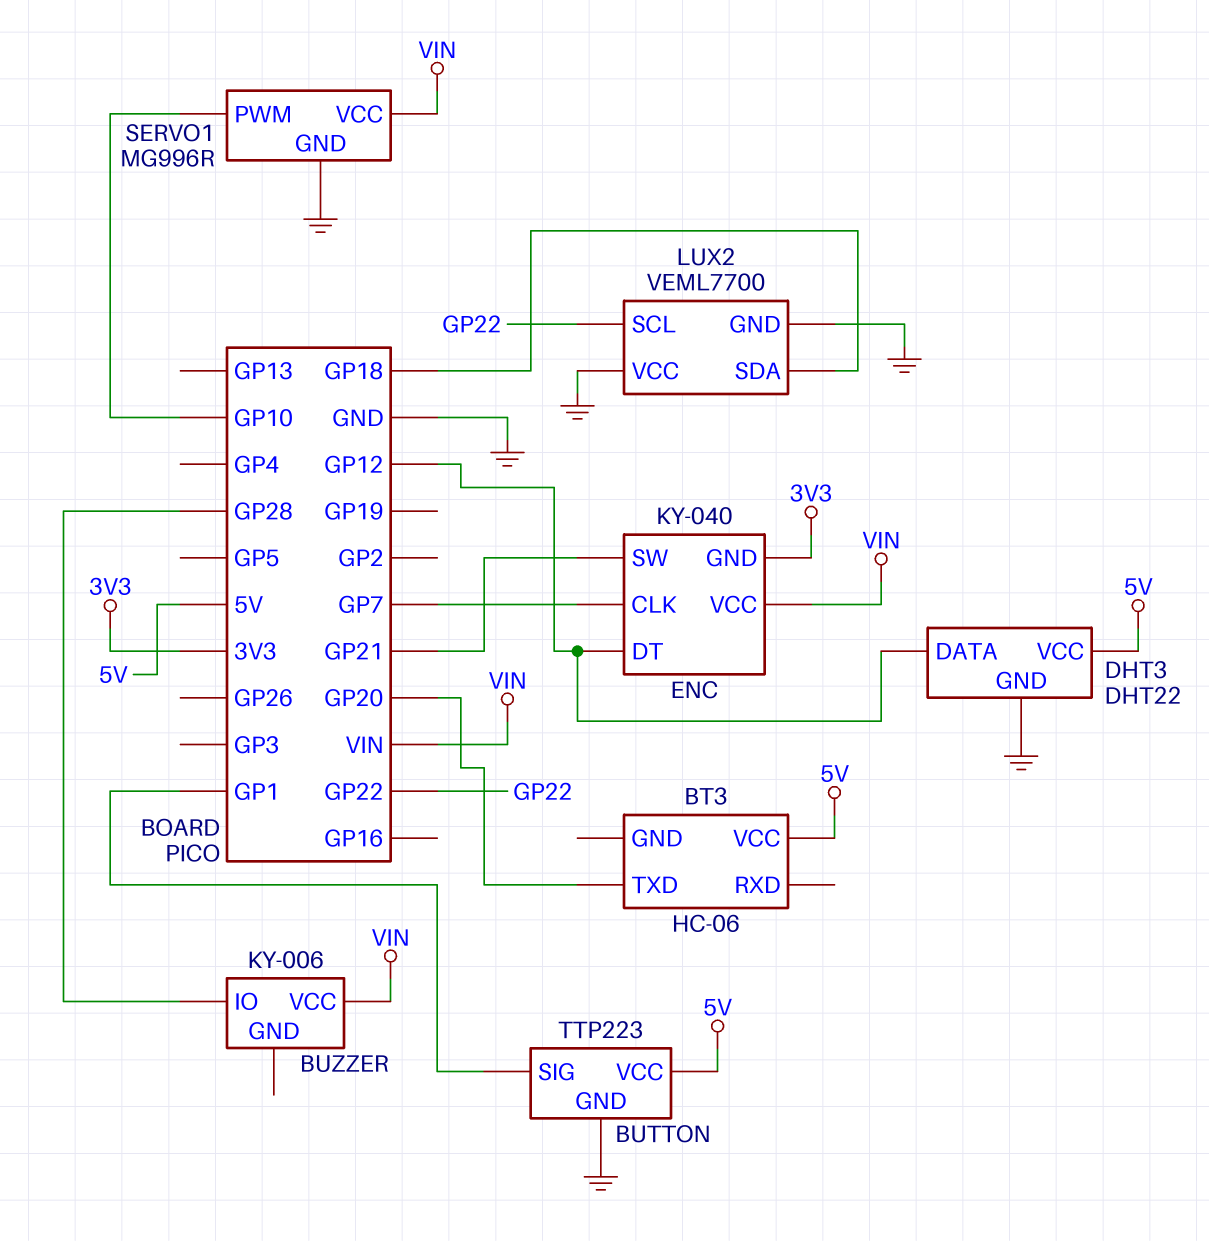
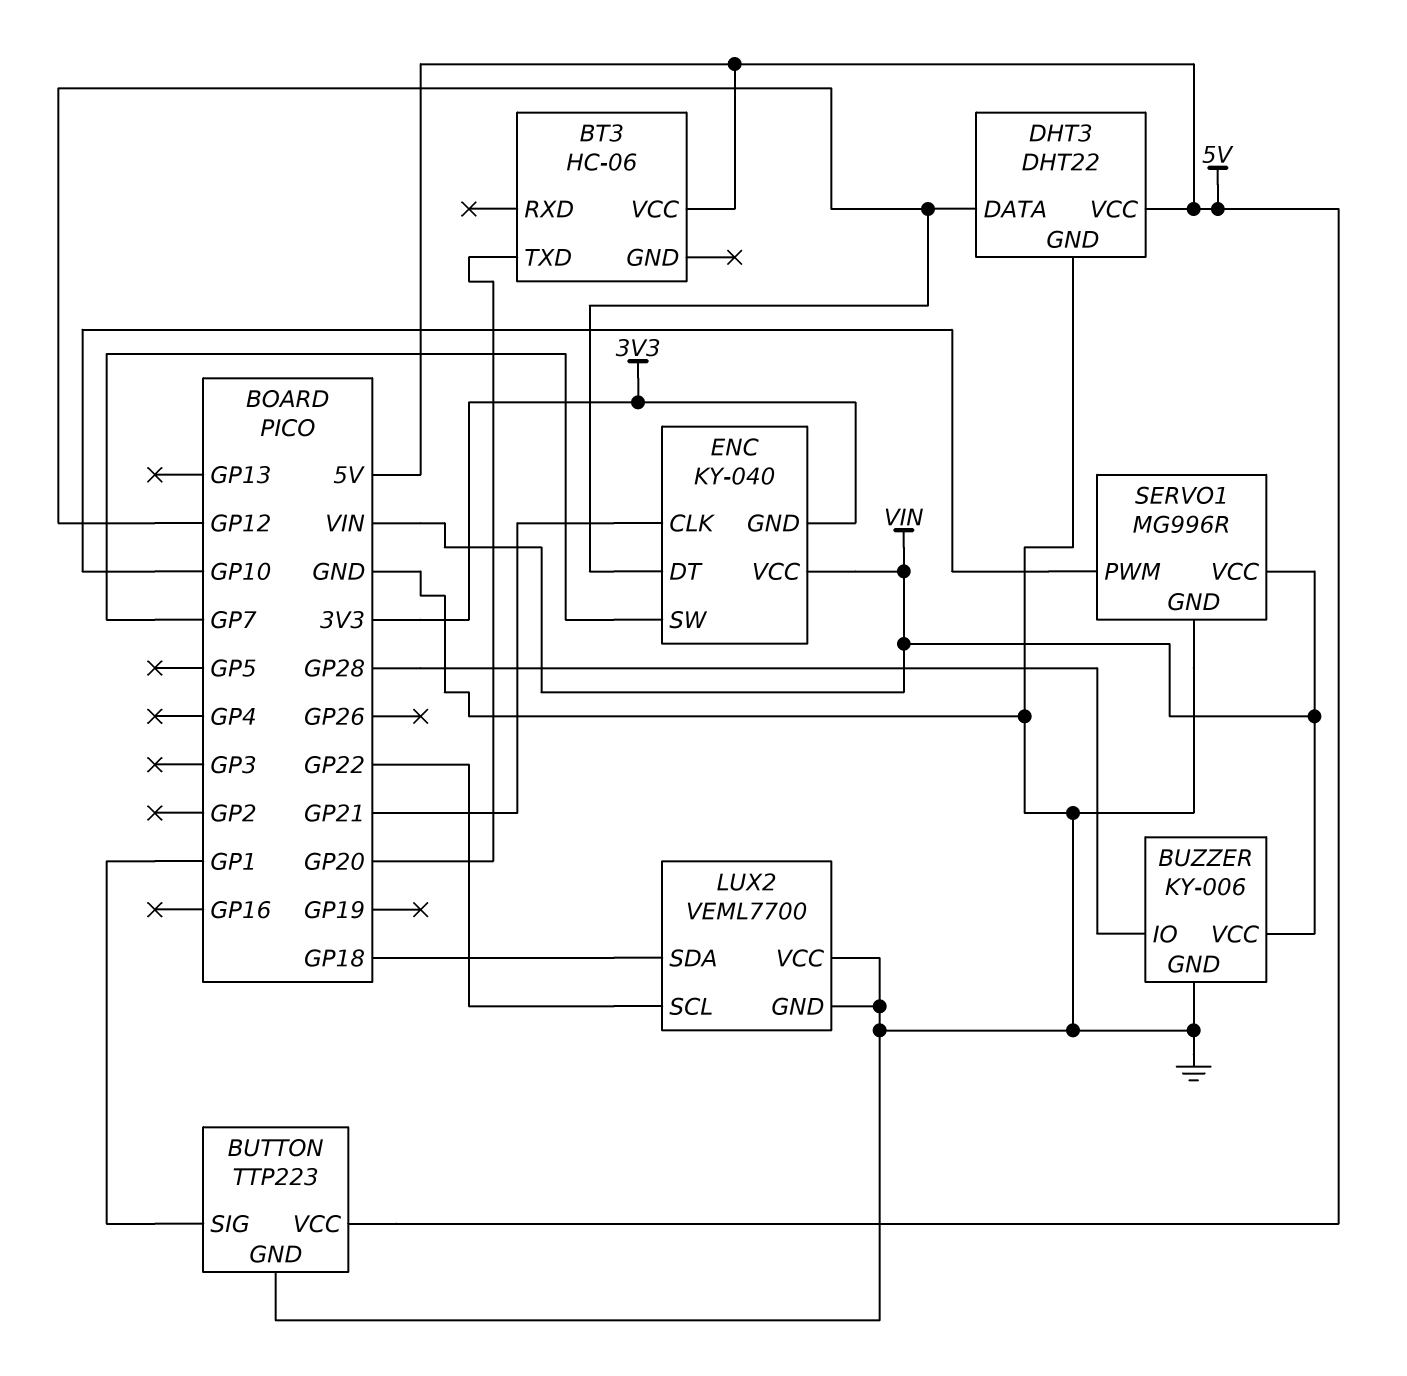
BUZZER pin GND: none -> GND
ENC pin CLK: GP7 -> GP21
ENC pin SW: GP21 -> GP7

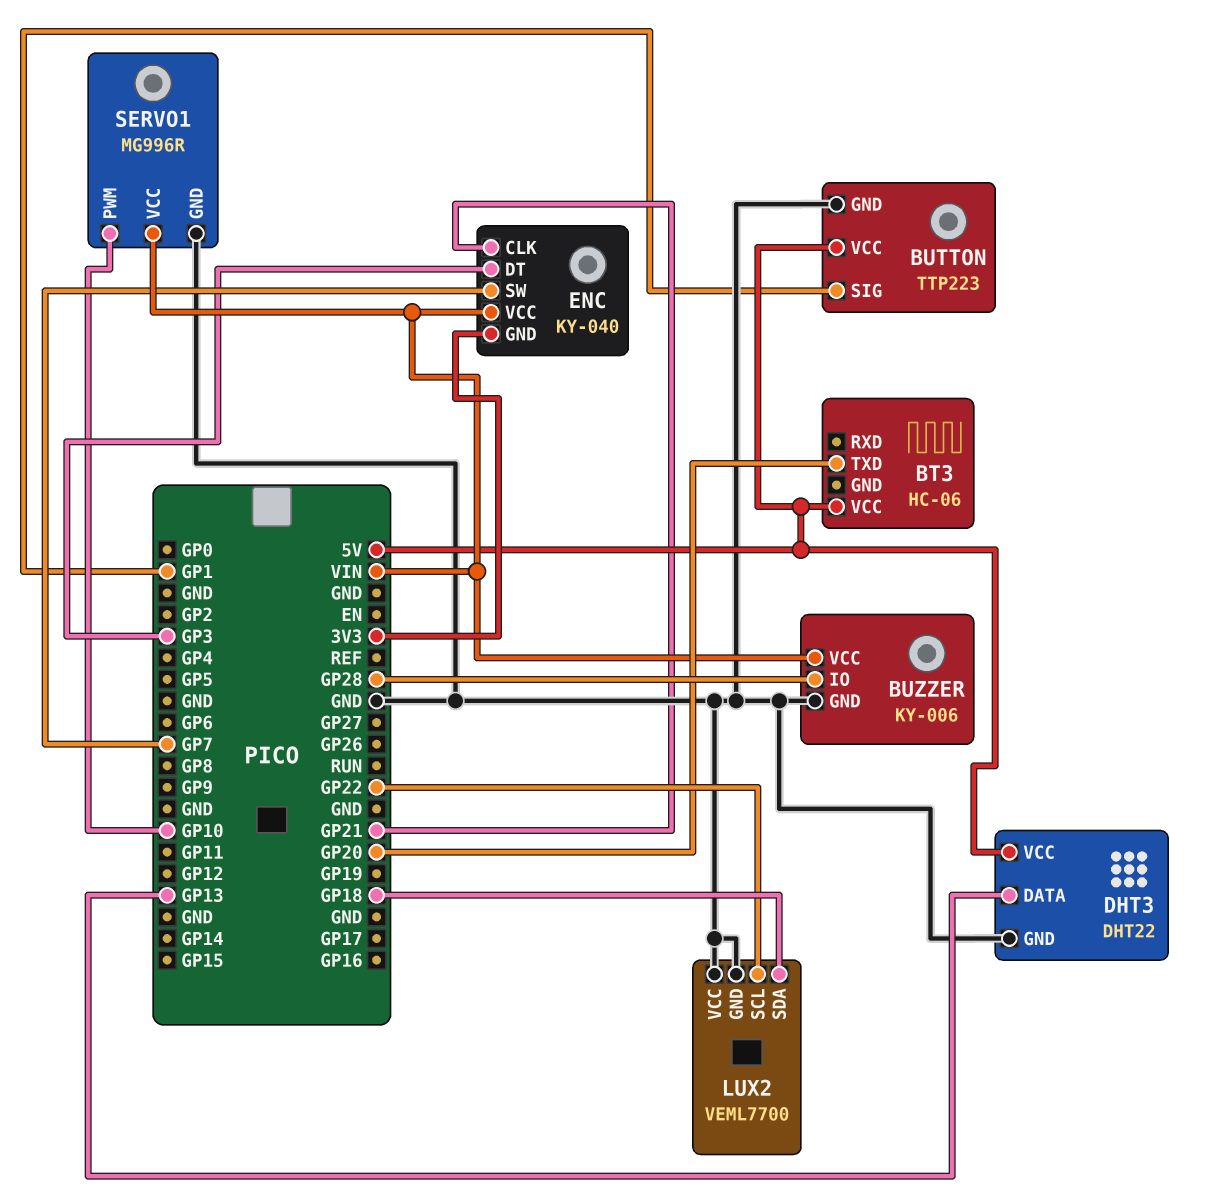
DHT3 pin DATA: GP12 -> GP13
ENC pin DT: GP12 -> GP3

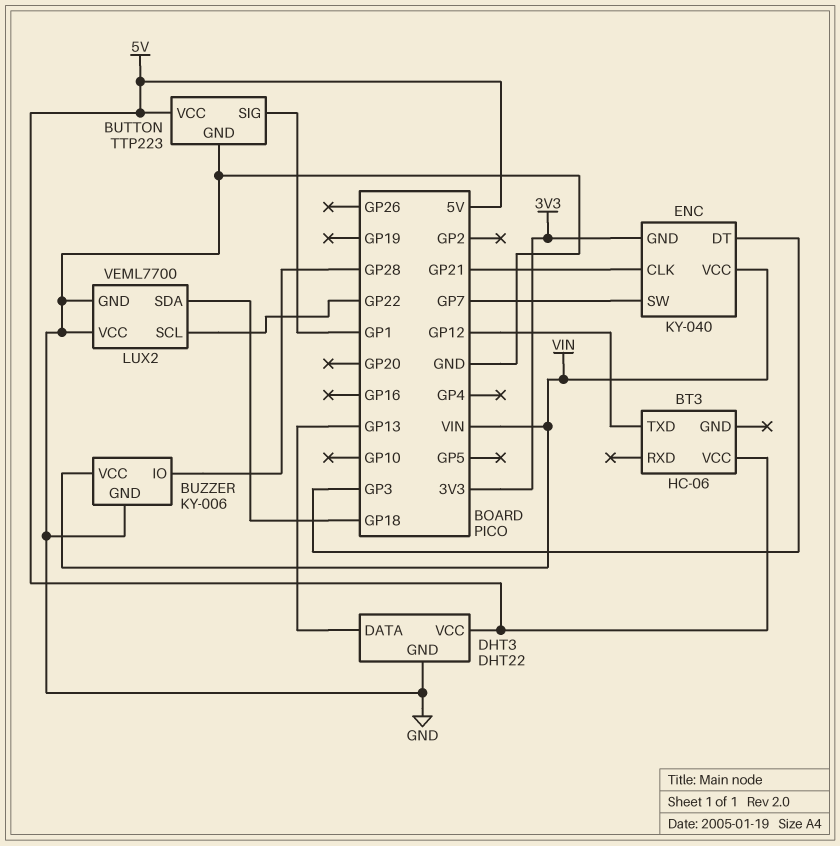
BT3 pin TXD: GP20 -> GP12
SERVO1: MG996R -> none
SERVO1 pin GND: GND -> none
SERVO1 pin PWM: GP10 -> none
SERVO1 pin VCC: VIN -> none

